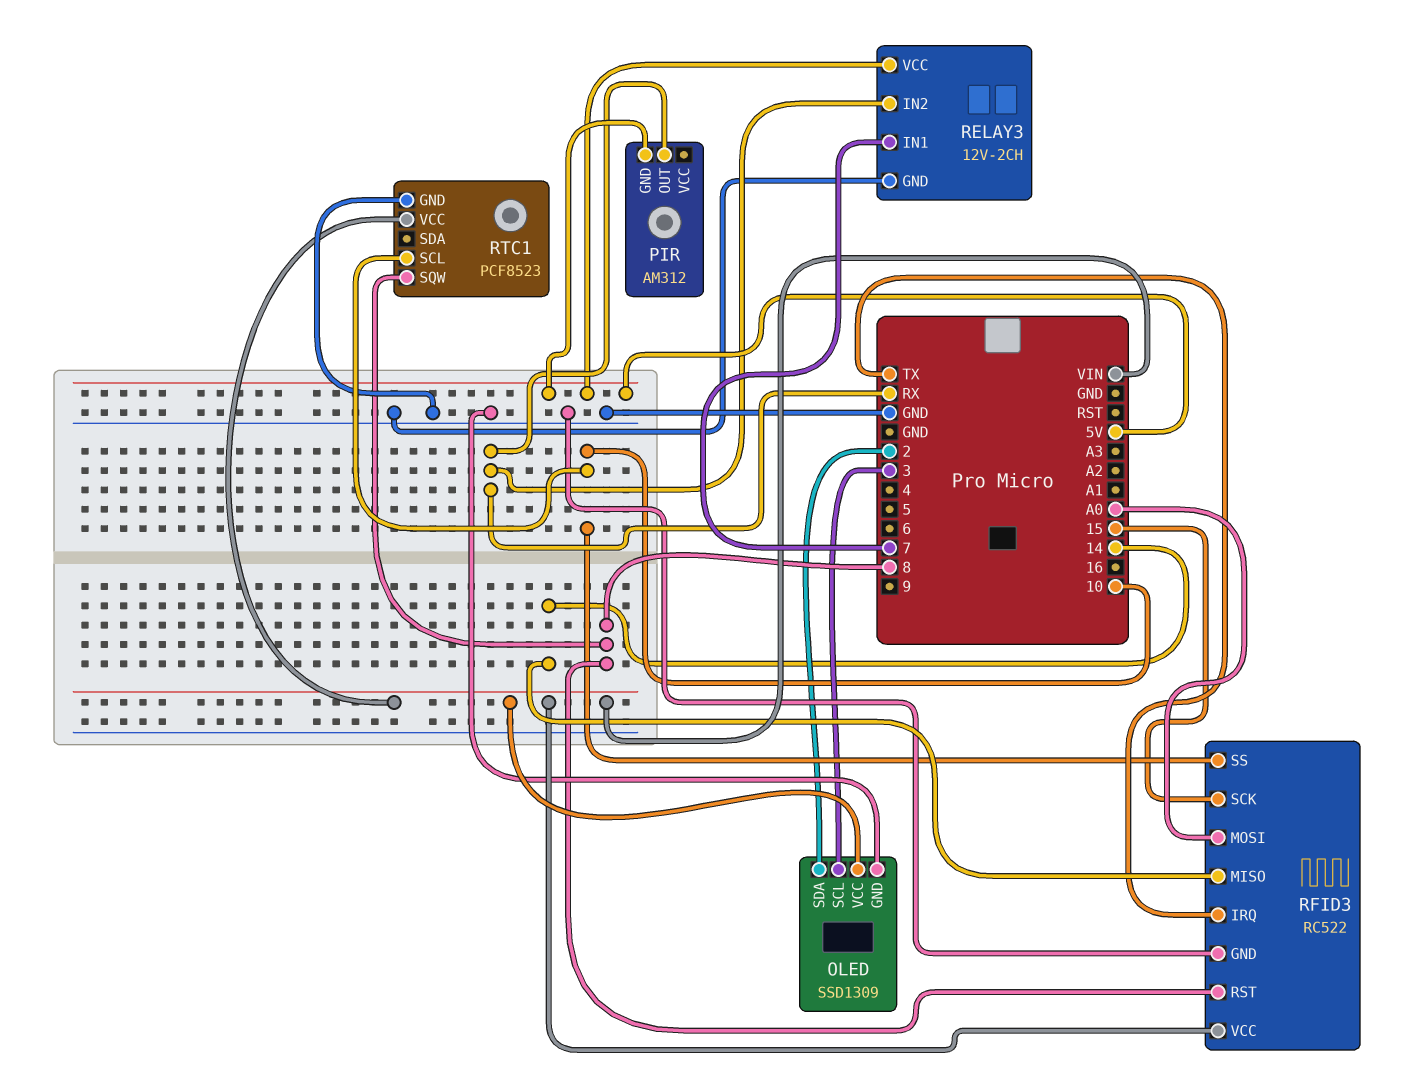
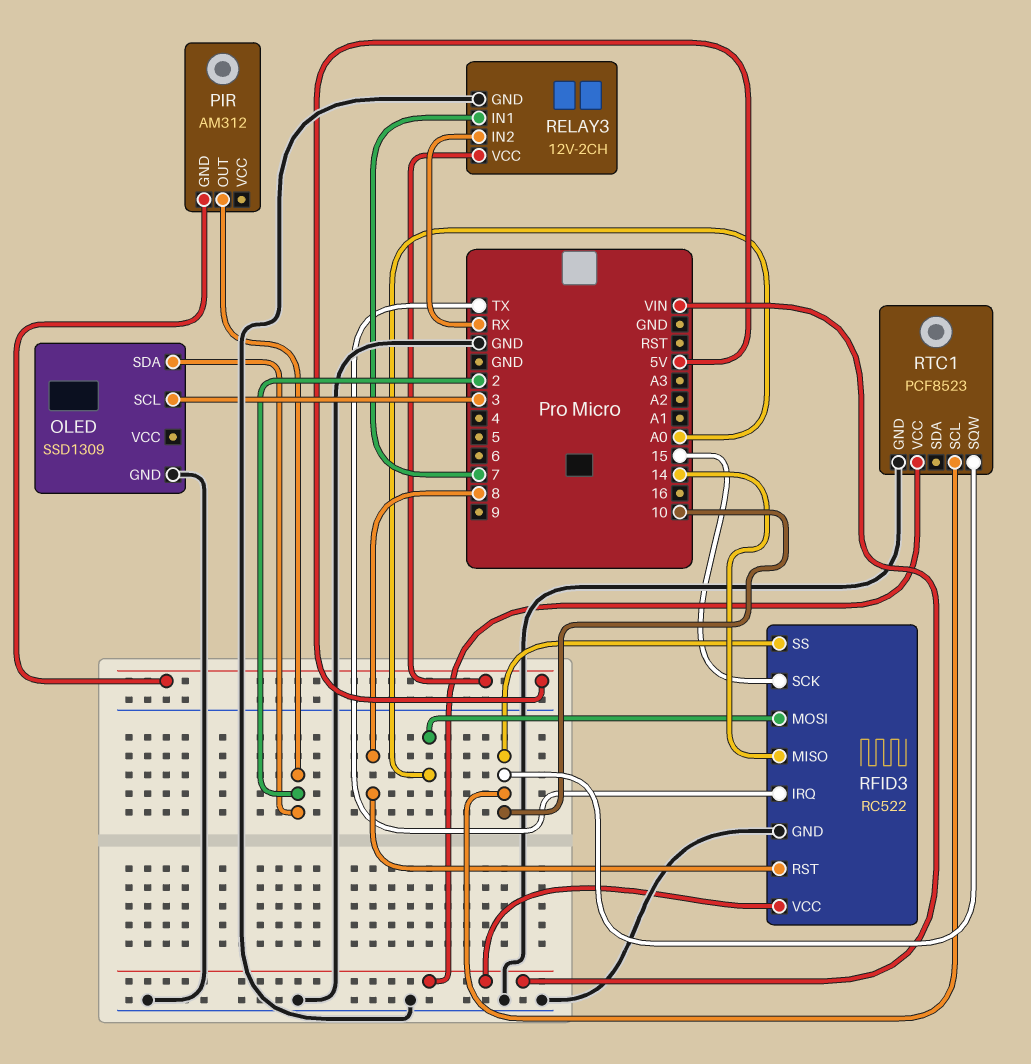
OLED pin VCC: VIN -> none
PIR pin OUT: RX -> 2
RTC1 pin SQW: 8 -> 10

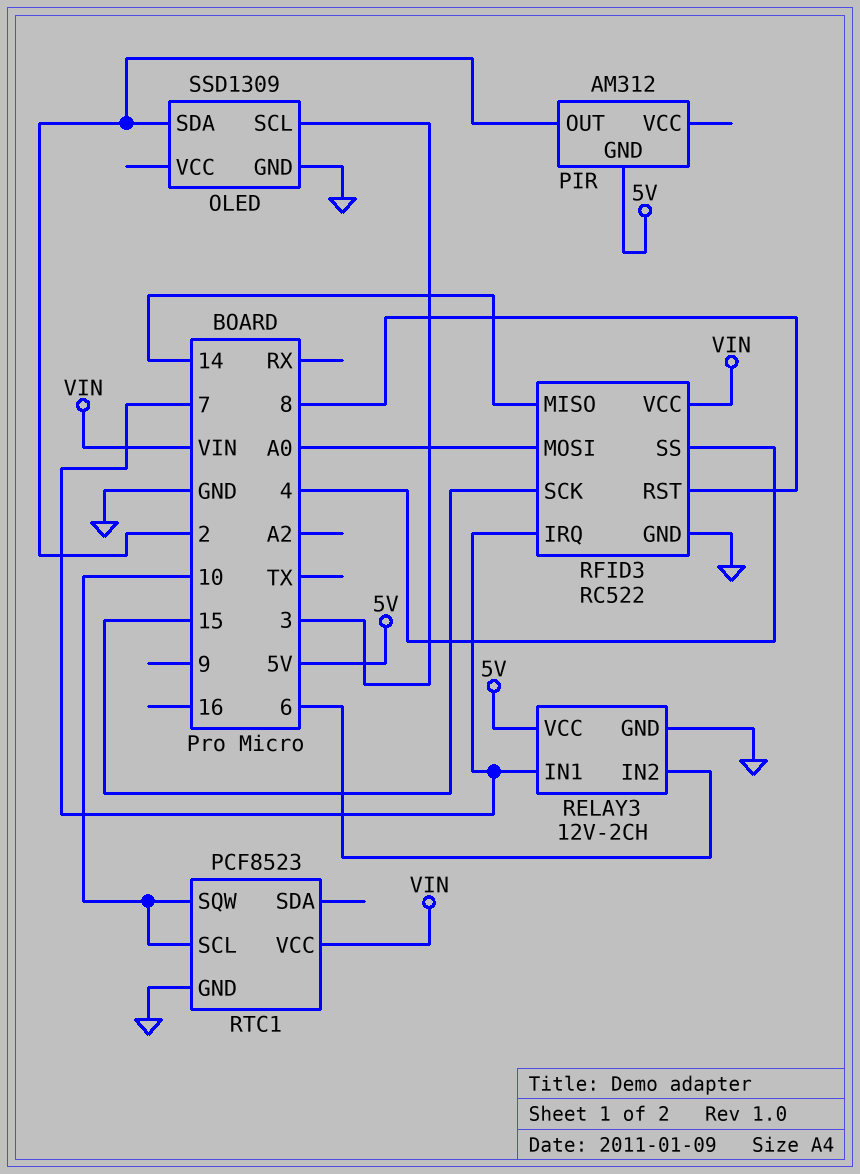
RELAY3 pin IN2: RX -> 6
RFID3 pin IRQ: TX -> 7
RFID3 pin SS: 10 -> 4

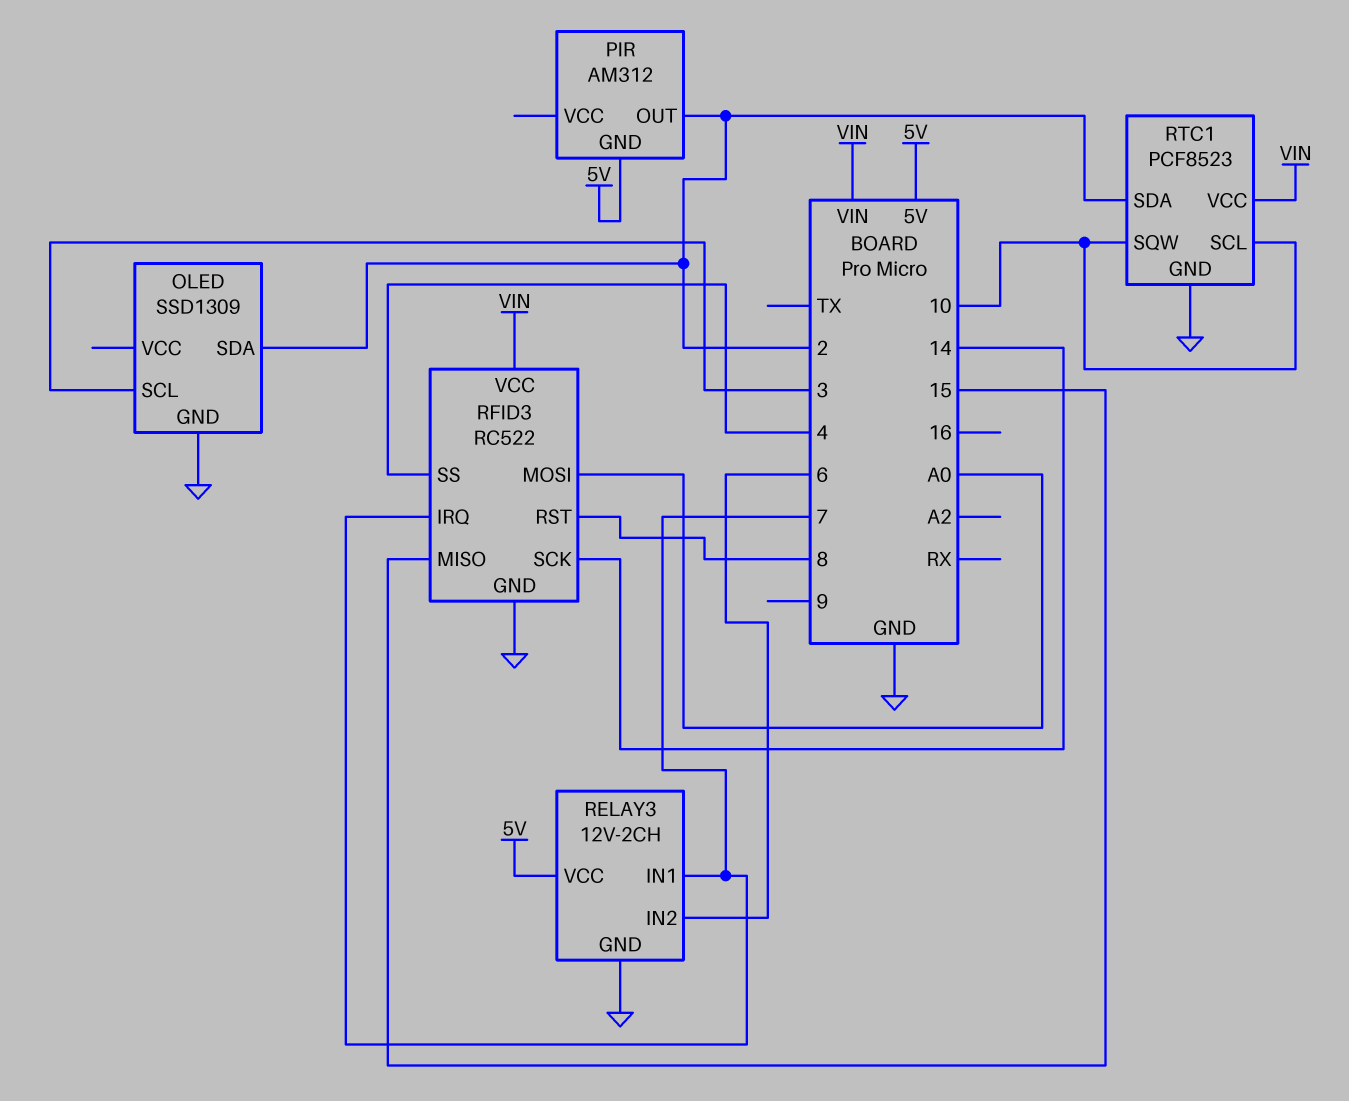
RFID3 pin MISO: 14 -> 15
RFID3 pin SCK: 15 -> 14
RTC1 pin SDA: none -> 2

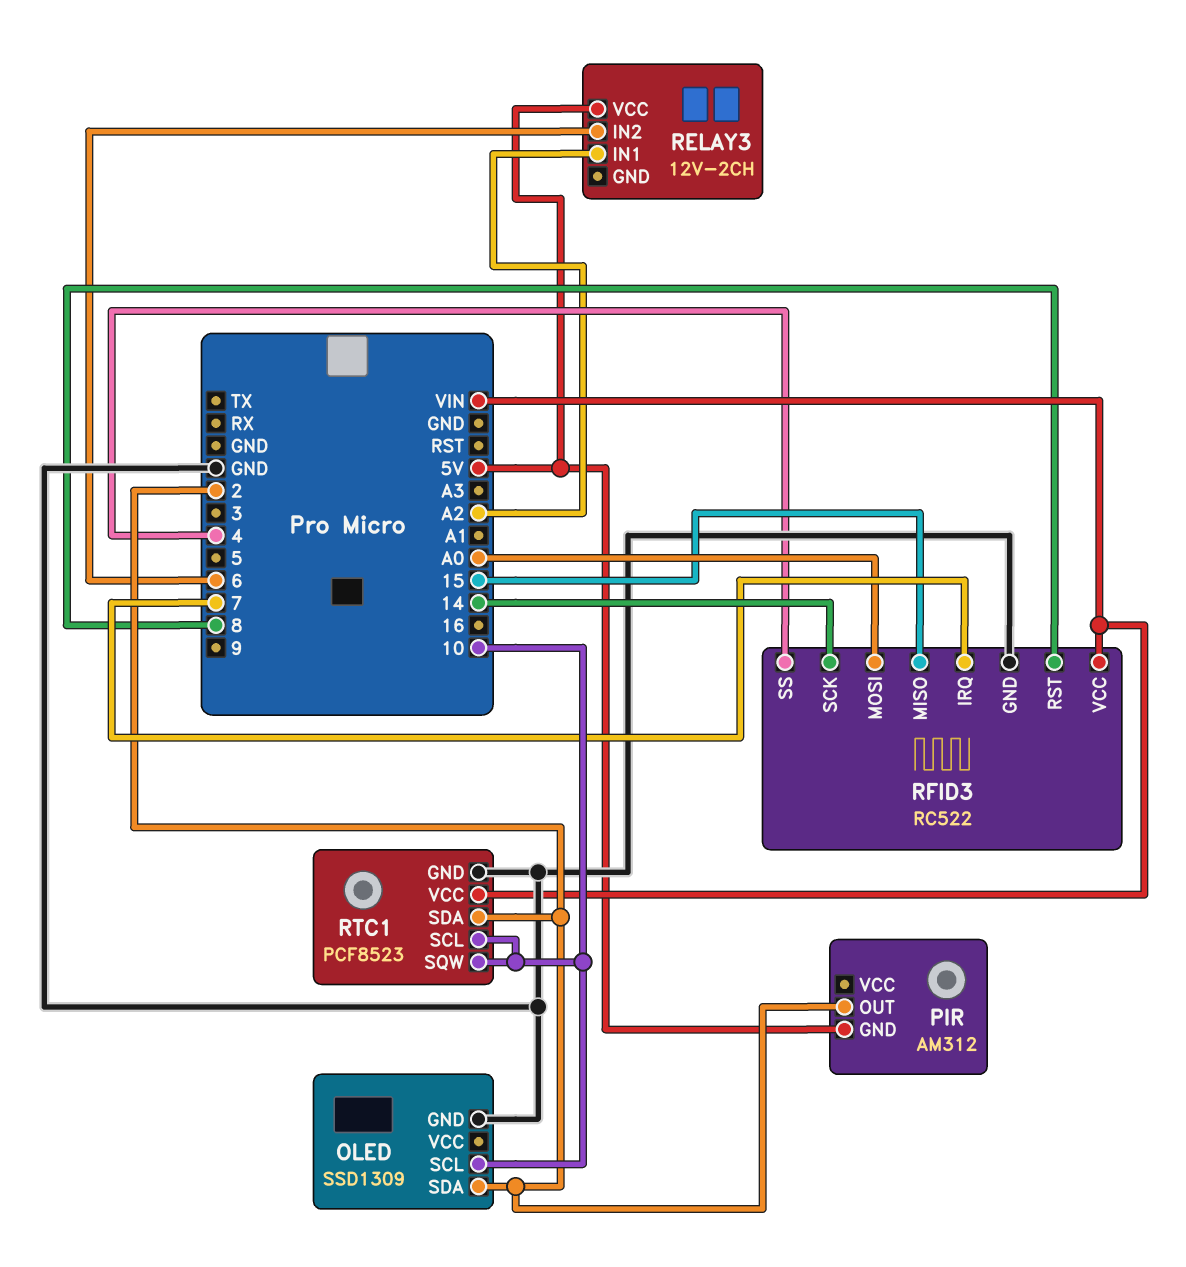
OLED pin SCL: 3 -> 10
RELAY3 pin GND: GND -> none
RELAY3 pin IN1: 7 -> A2

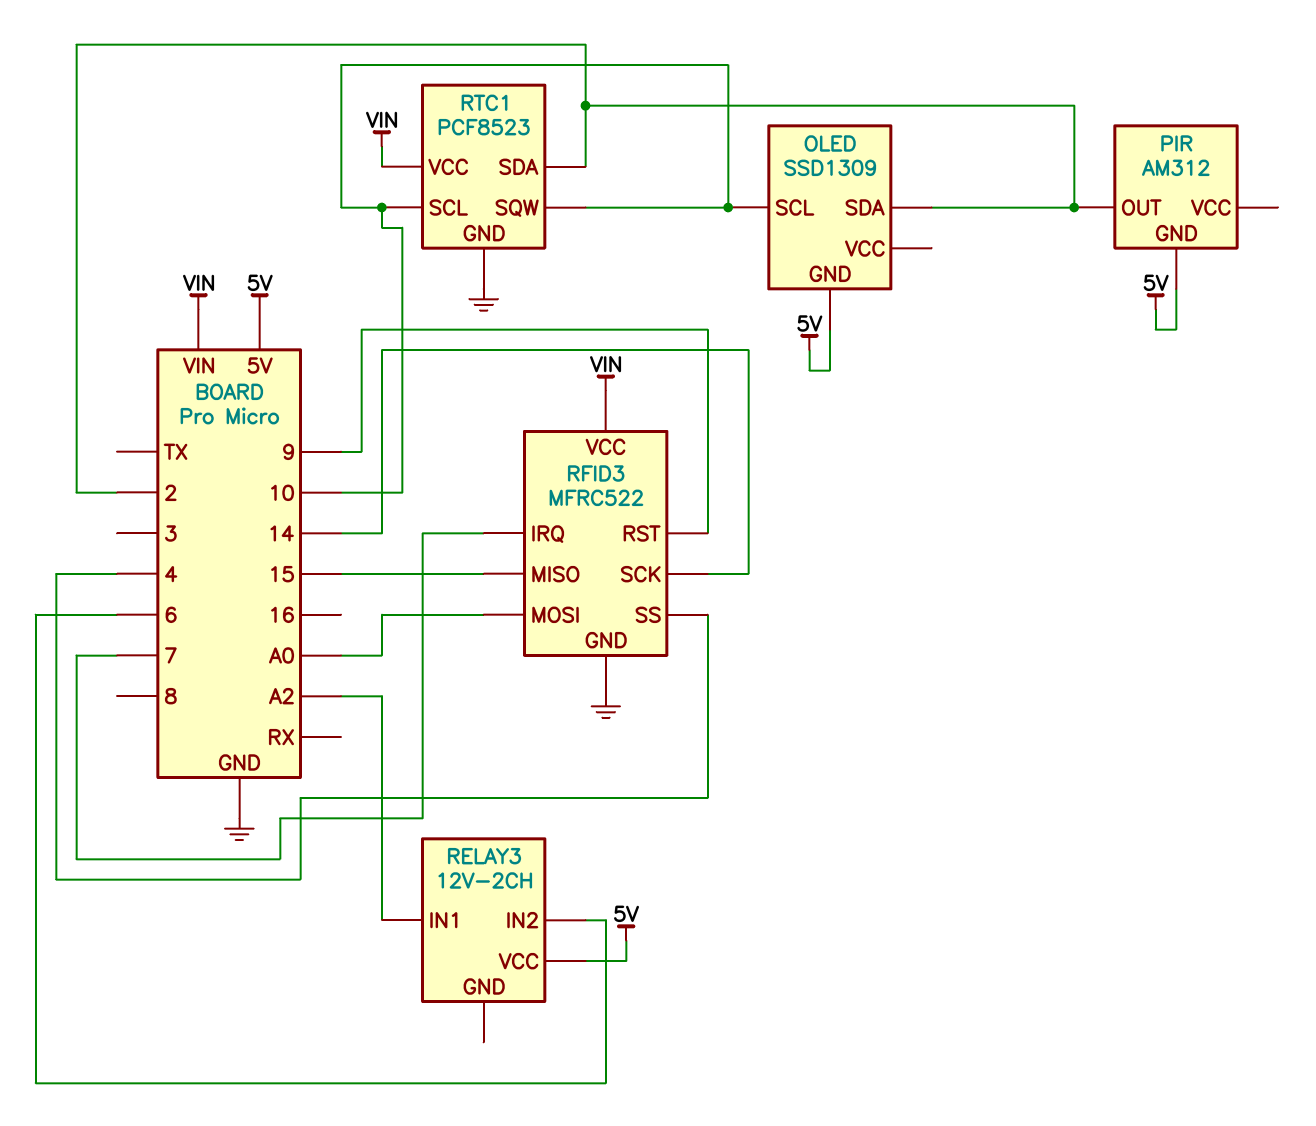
OLED pin GND: GND -> 5V
RFID3: RC522 -> MFRC522
RFID3 pin RST: 8 -> 9

